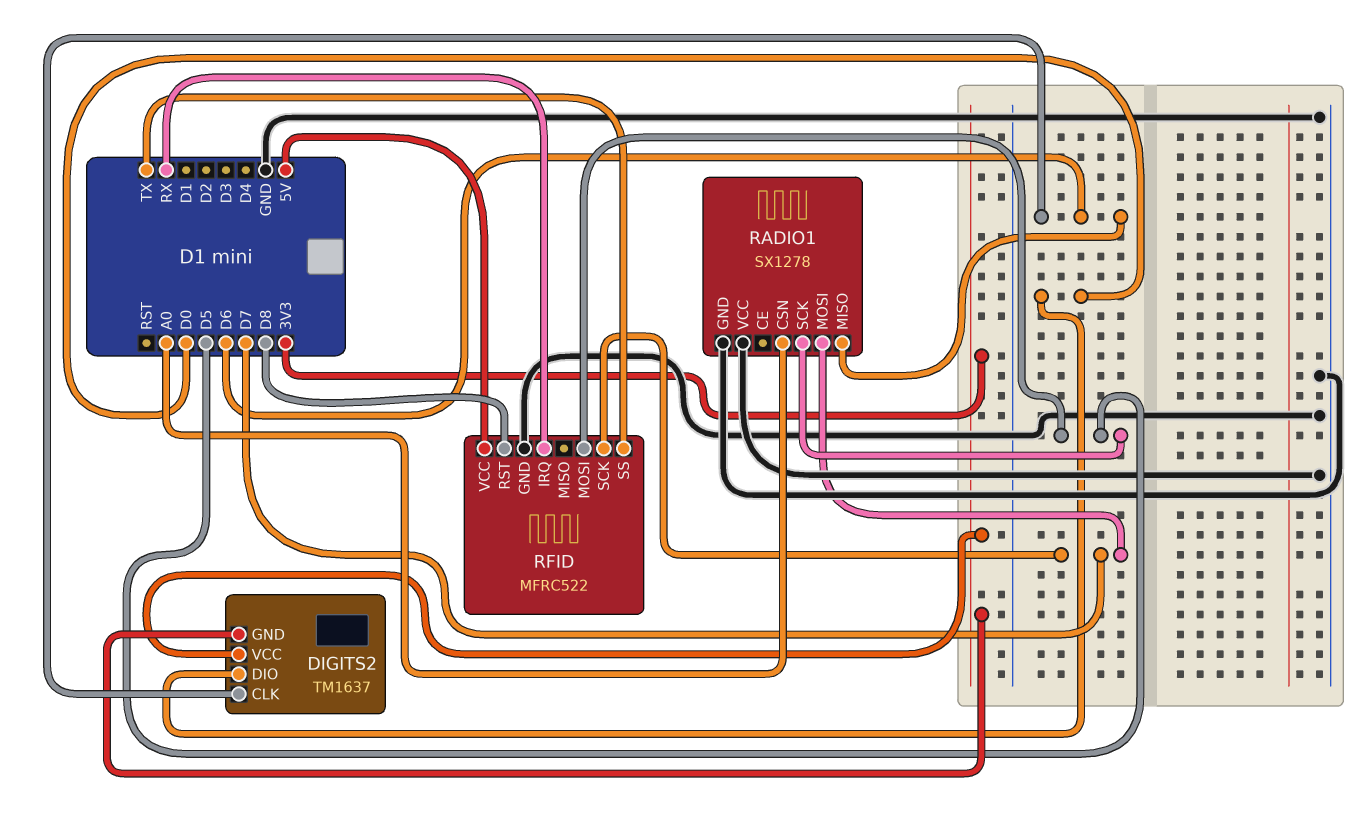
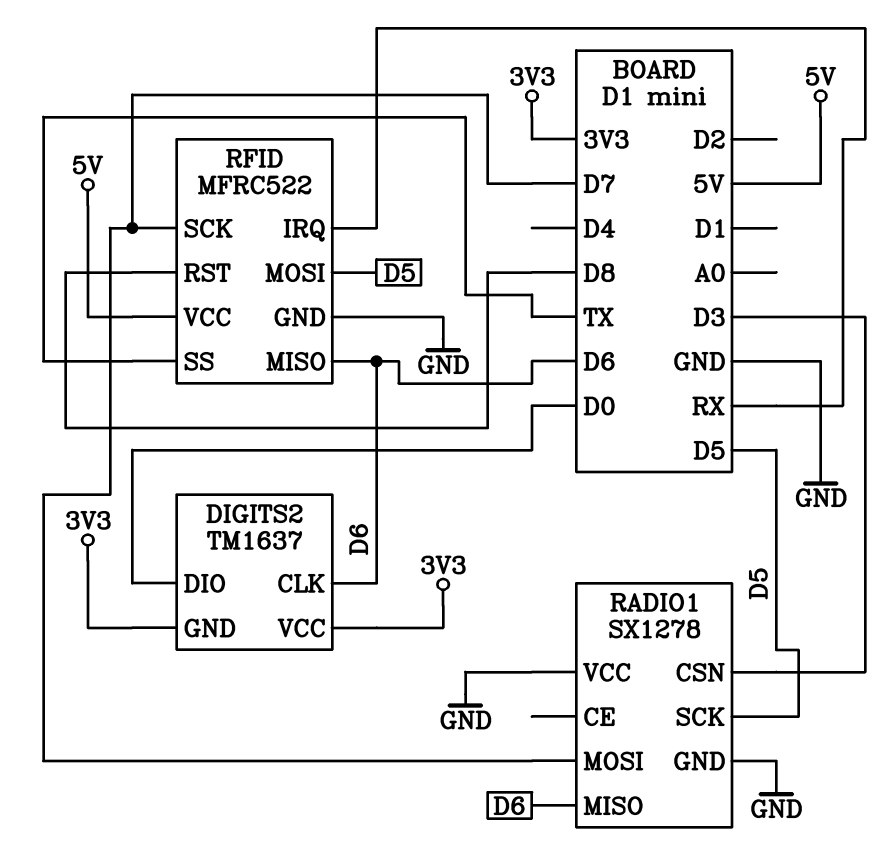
RADIO1 pin CSN: A0 -> D3
RFID pin MISO: none -> D6

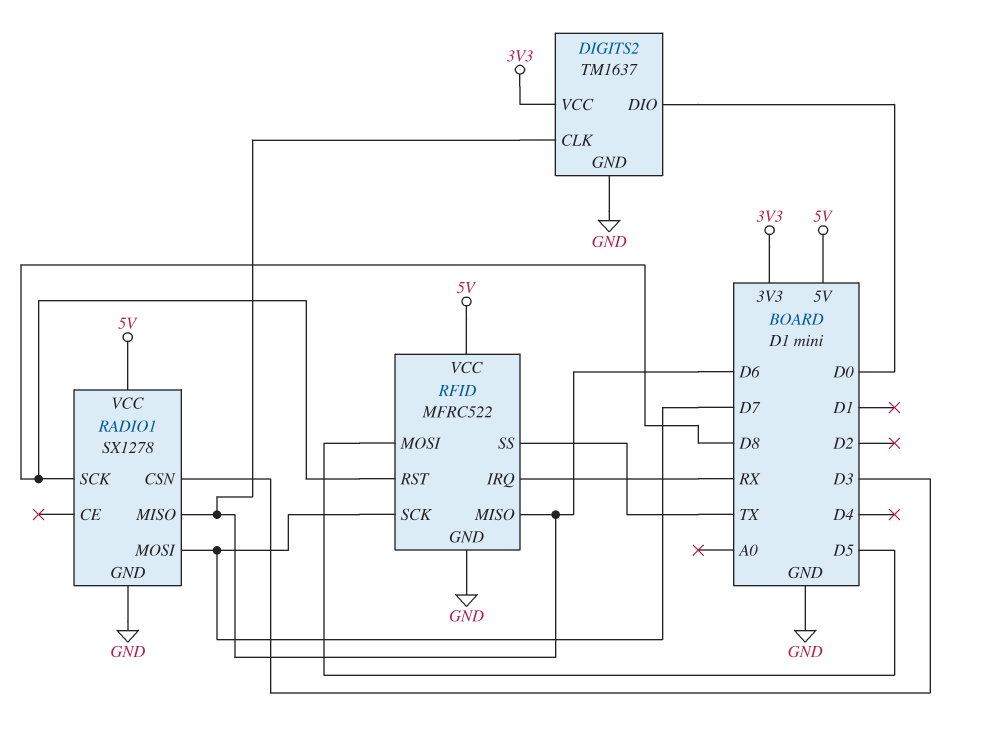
DIGITS2 pin GND: 3V3 -> GND
RADIO1 pin SCK: D5 -> D8
RADIO1 pin VCC: GND -> 5V

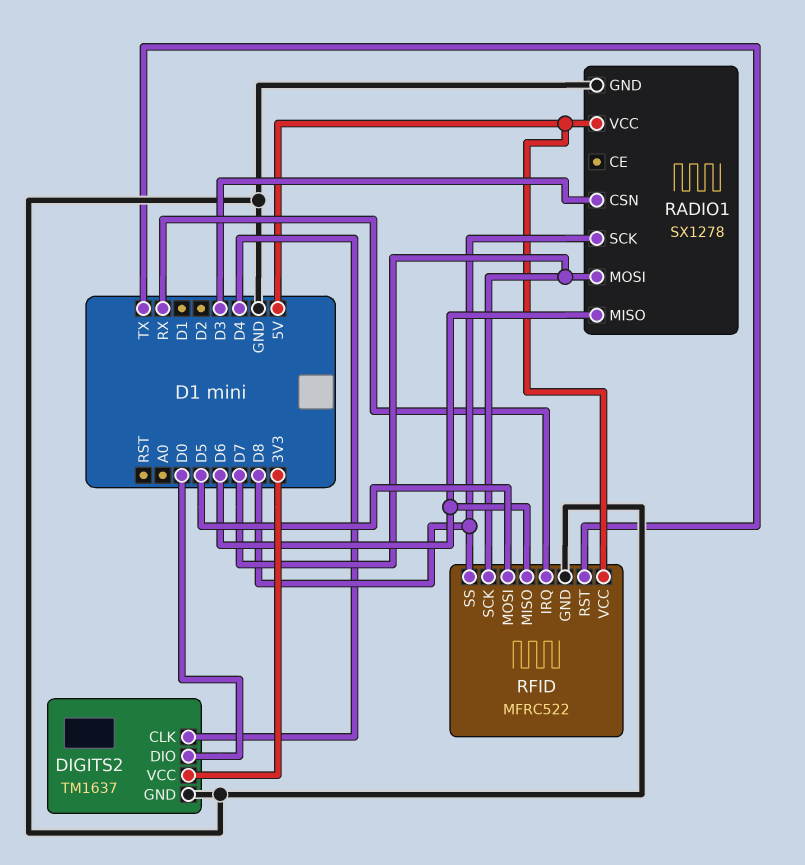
DIGITS2 pin CLK: D6 -> D4
RFID pin RST: D8 -> TX
RFID pin SS: TX -> D8

